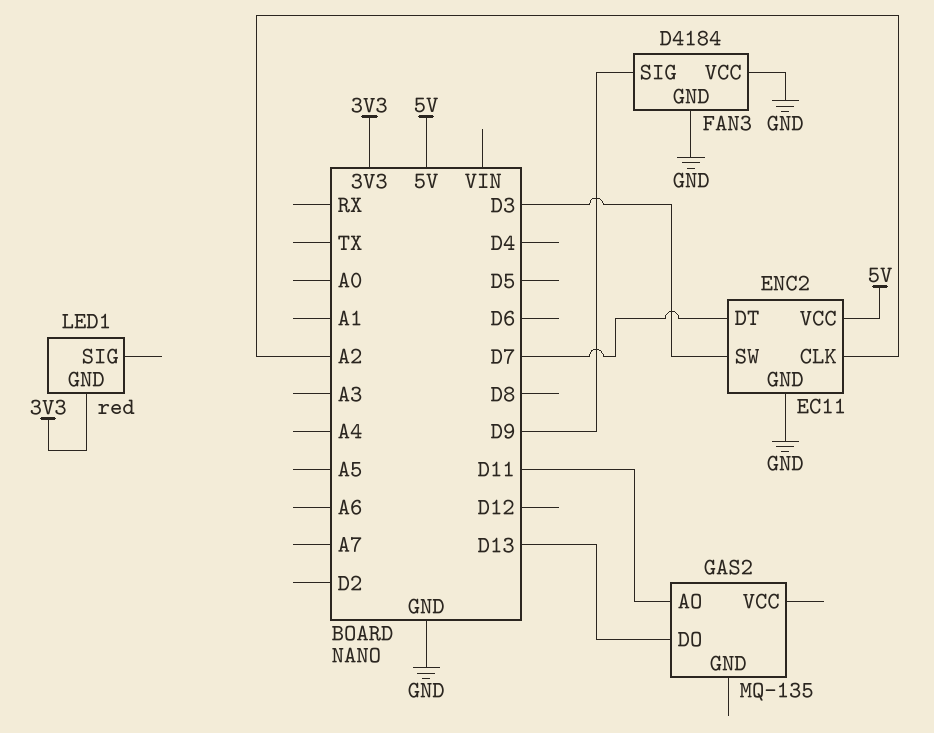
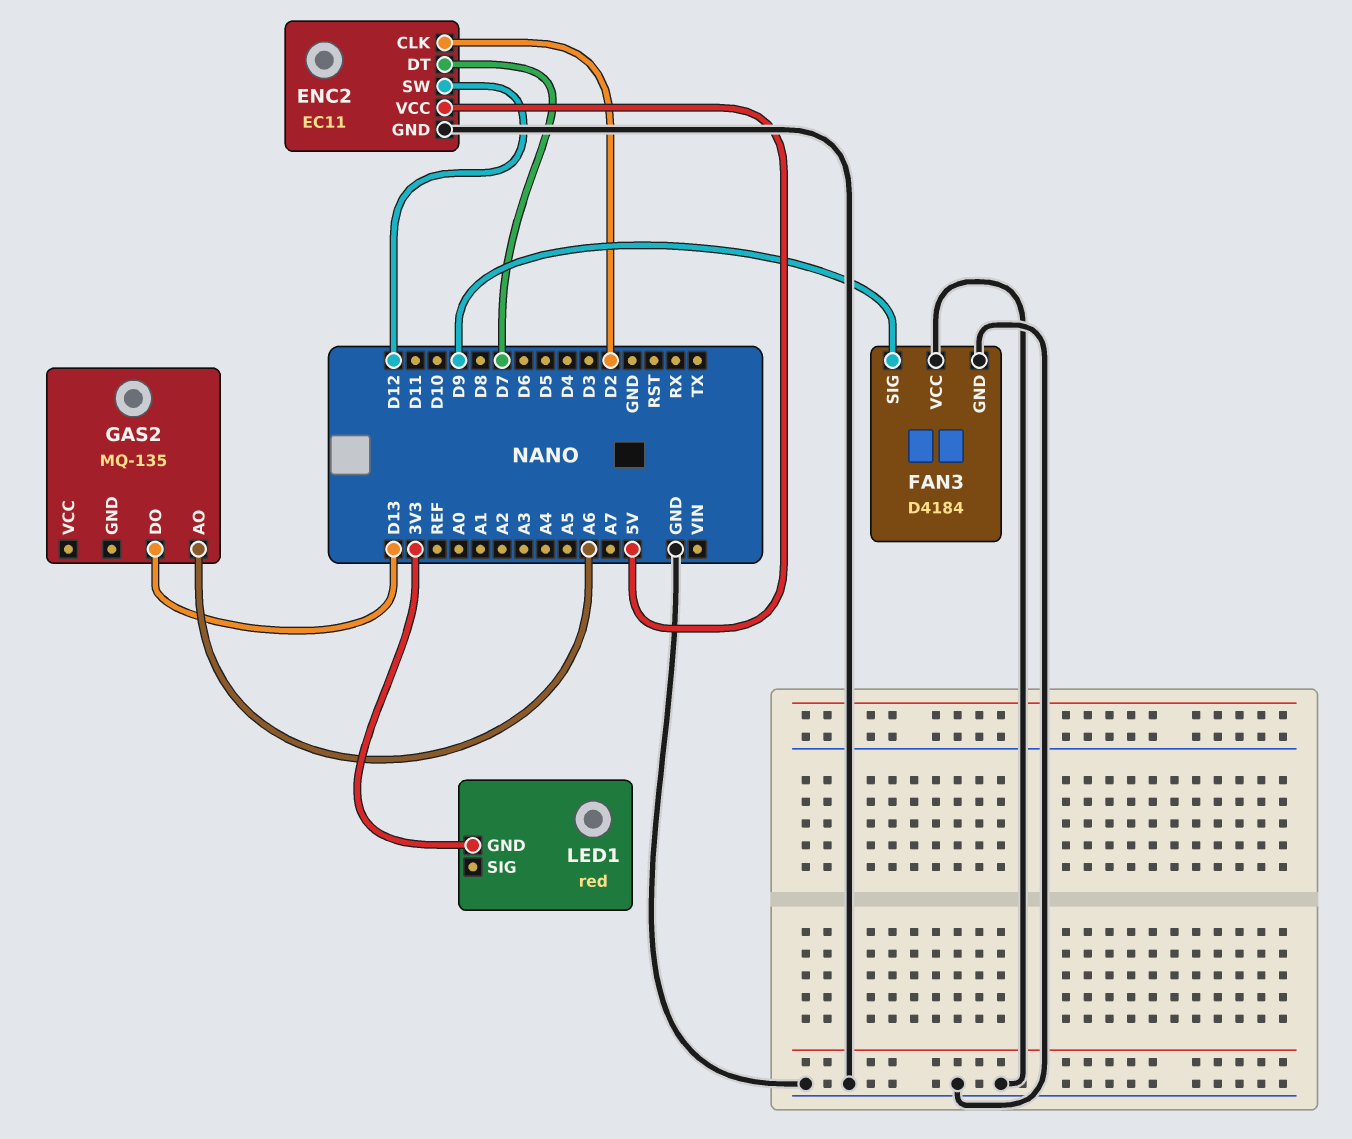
ENC2 pin CLK: A2 -> D2
ENC2 pin SW: D3 -> D12
GAS2 pin AO: D11 -> A6

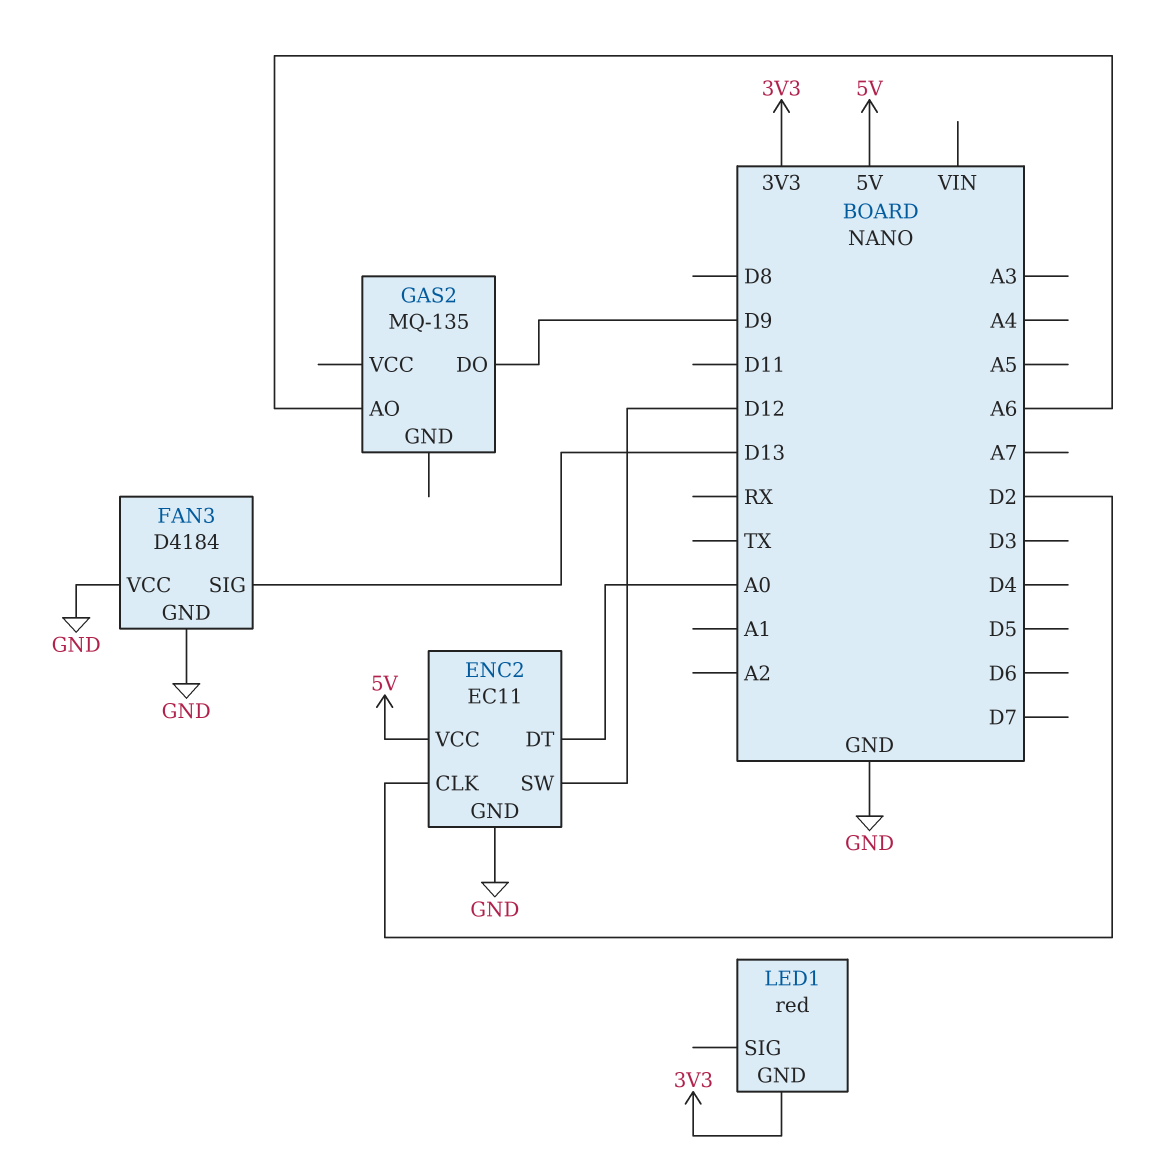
ENC2 pin DT: D7 -> A0
FAN3 pin SIG: D9 -> D13
GAS2 pin DO: D13 -> D9

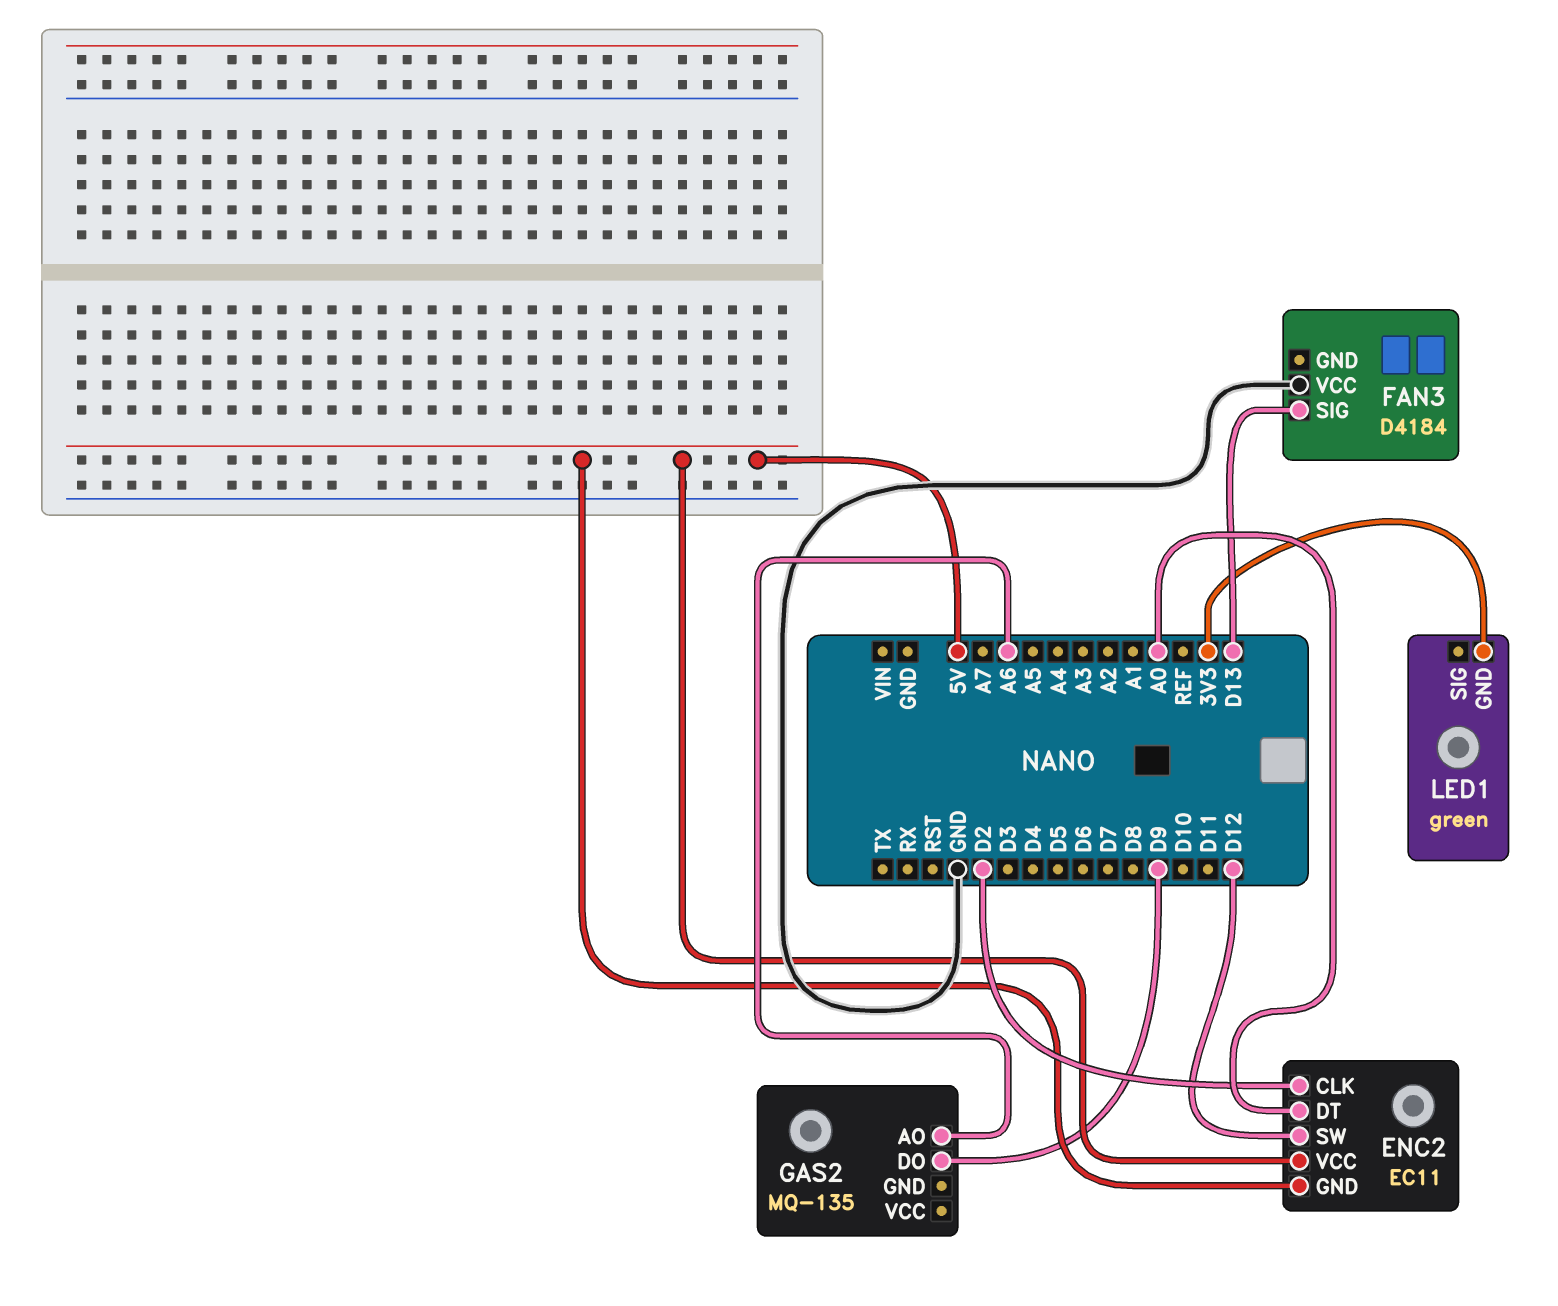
ENC2 pin GND: GND -> 5V
FAN3 pin GND: GND -> none
LED1: red -> green

